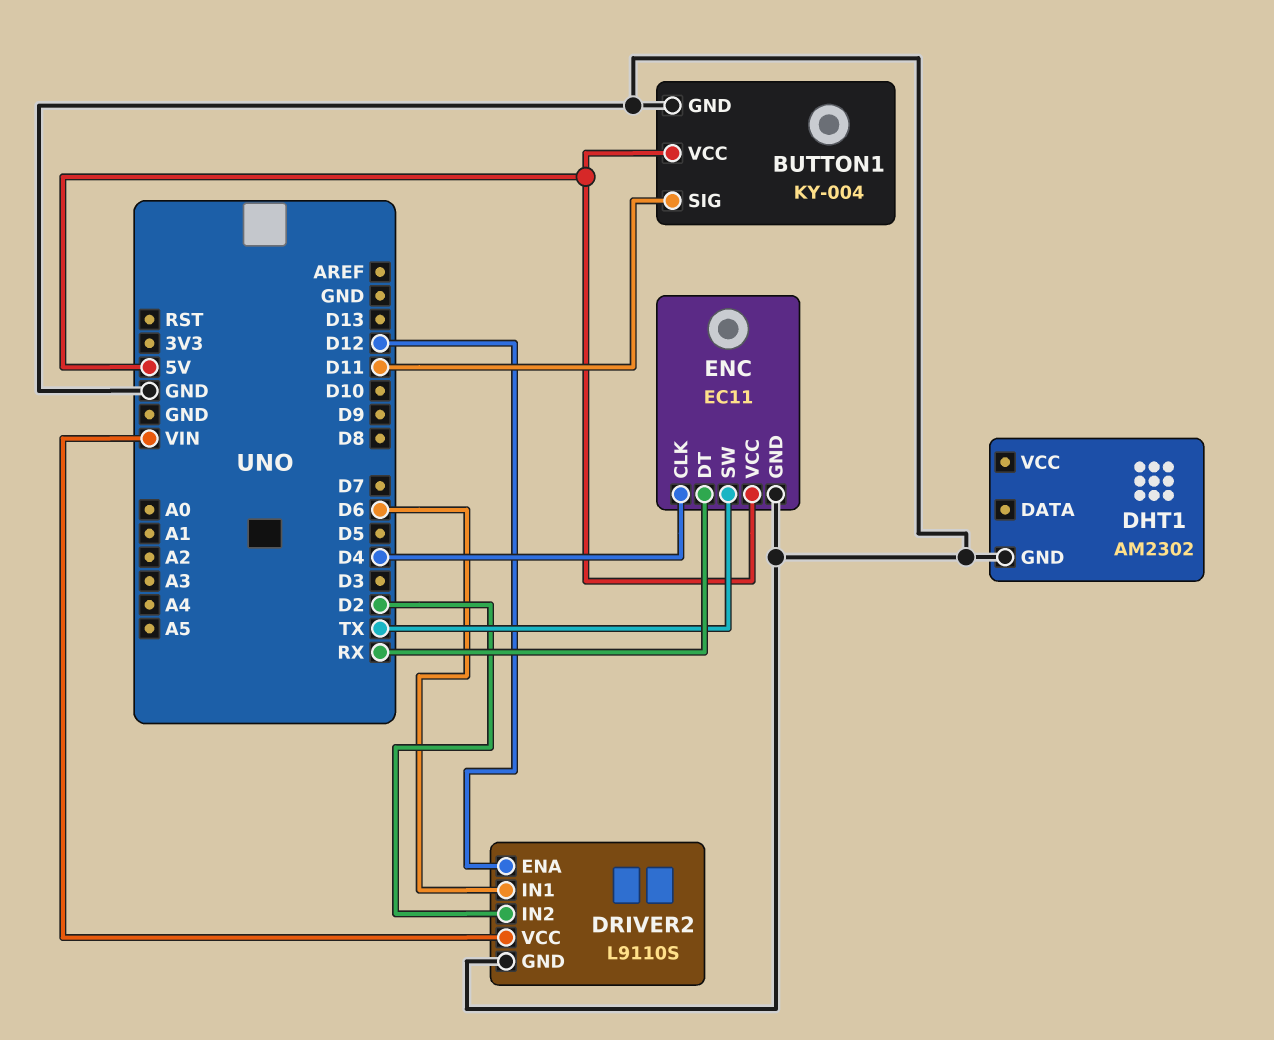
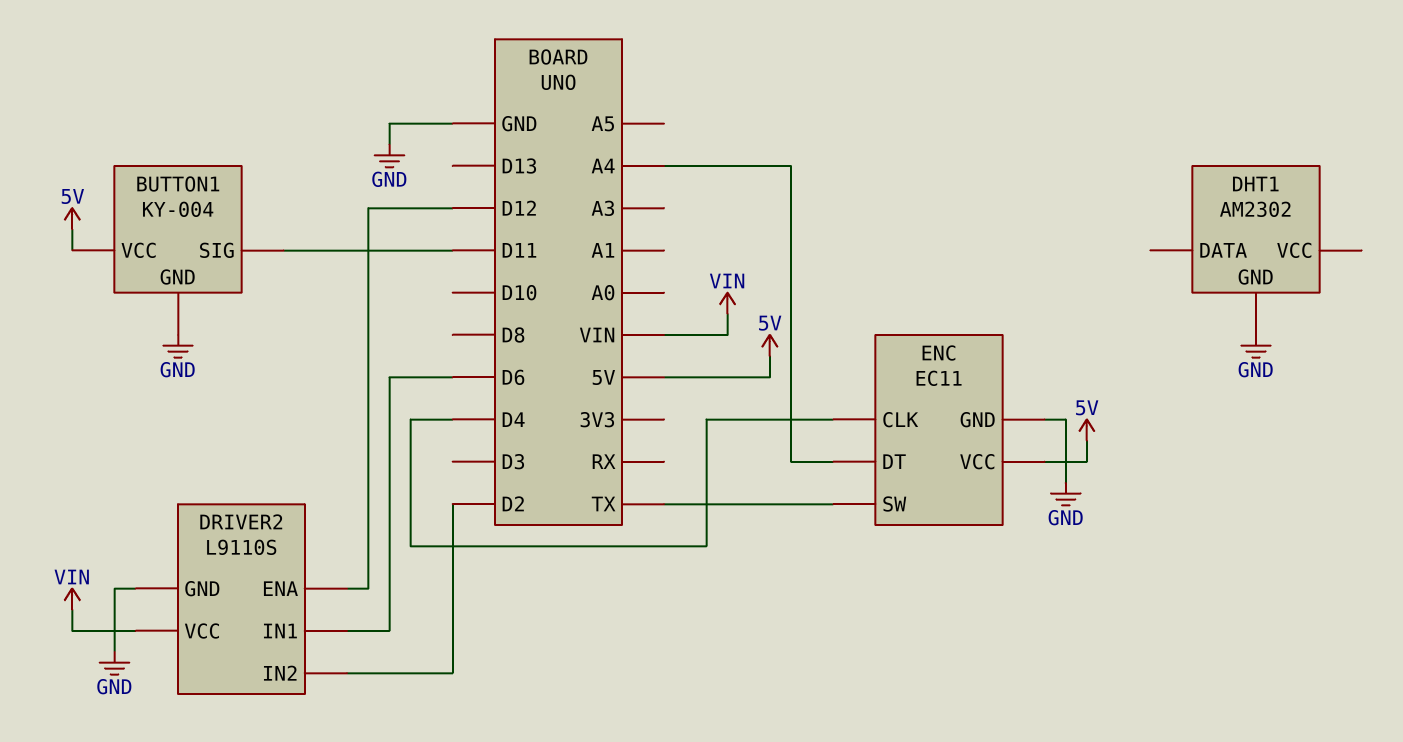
ENC pin DT: RX -> A4

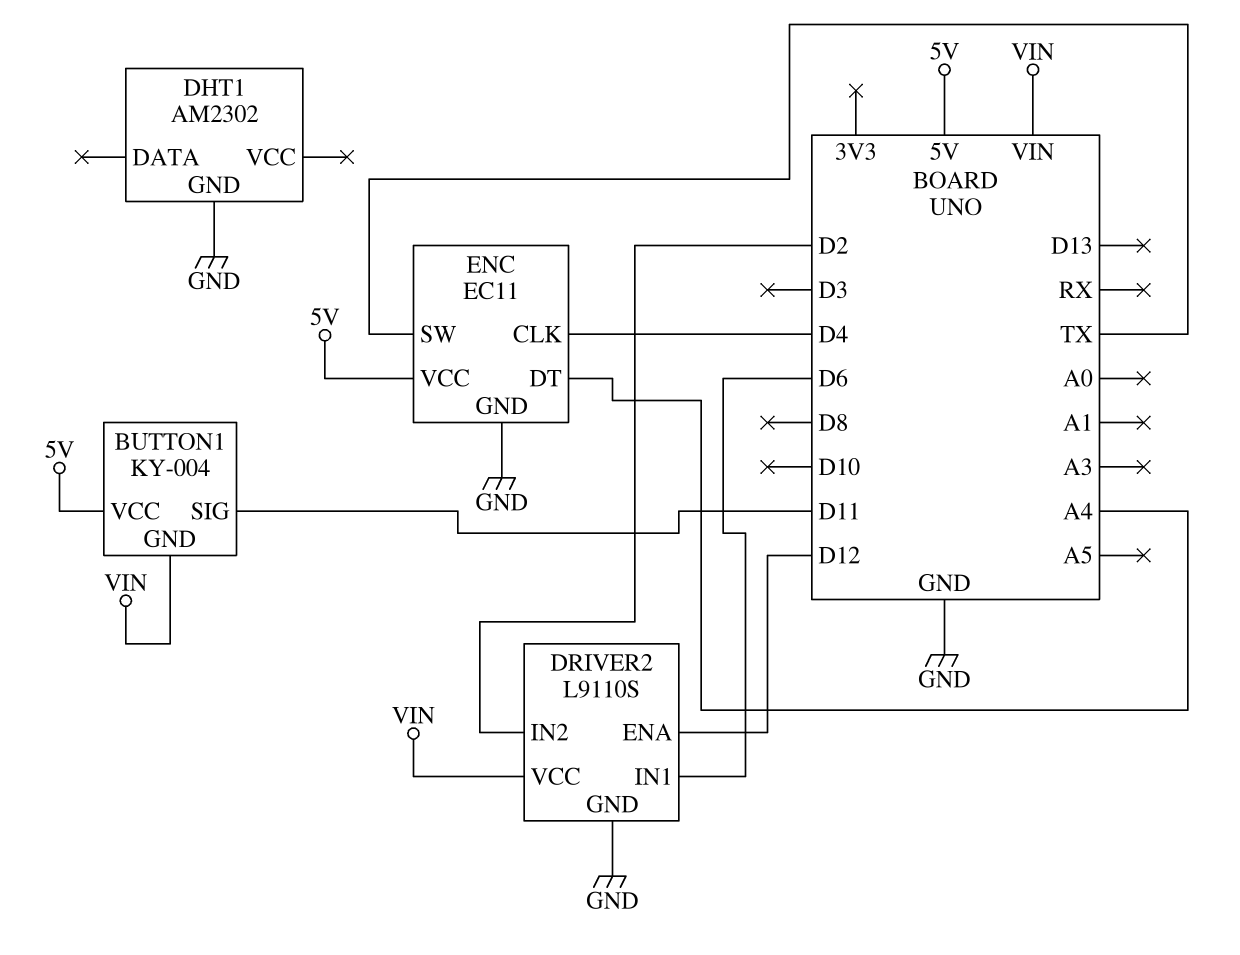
BUTTON1 pin GND: GND -> VIN

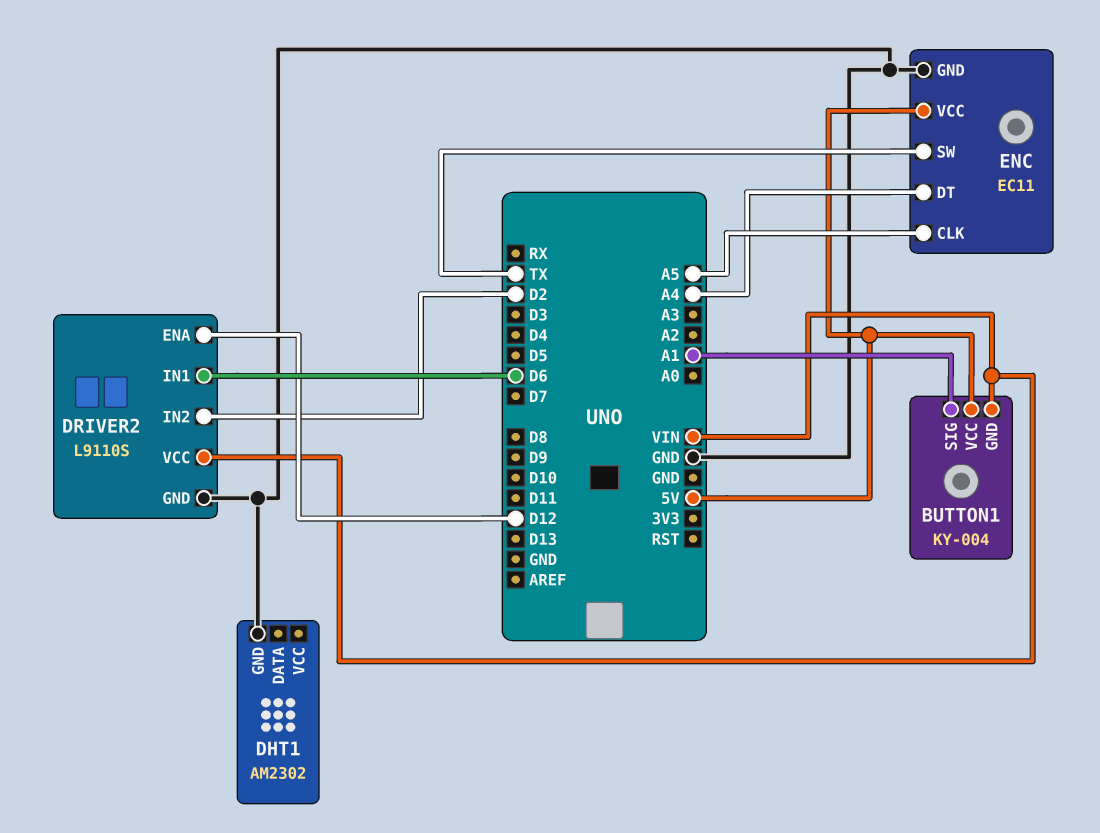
BUTTON1 pin SIG: D11 -> A1
ENC pin CLK: D4 -> A5

